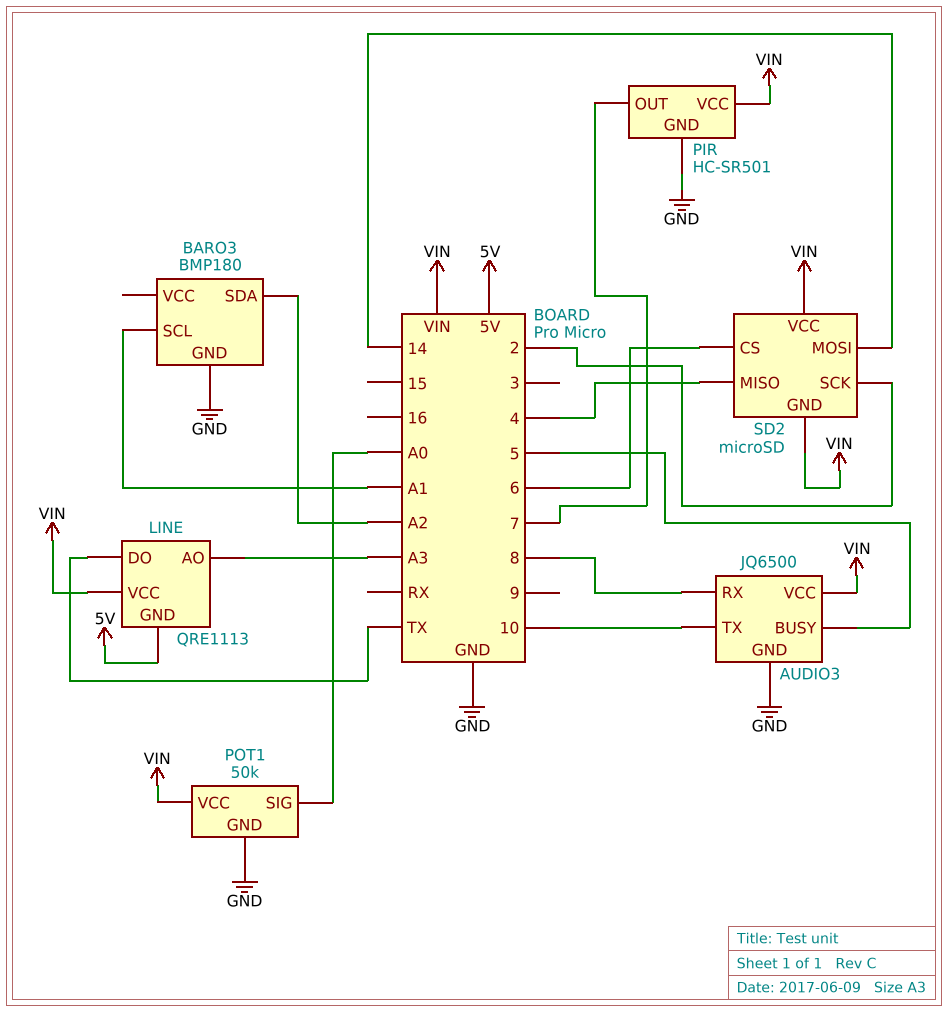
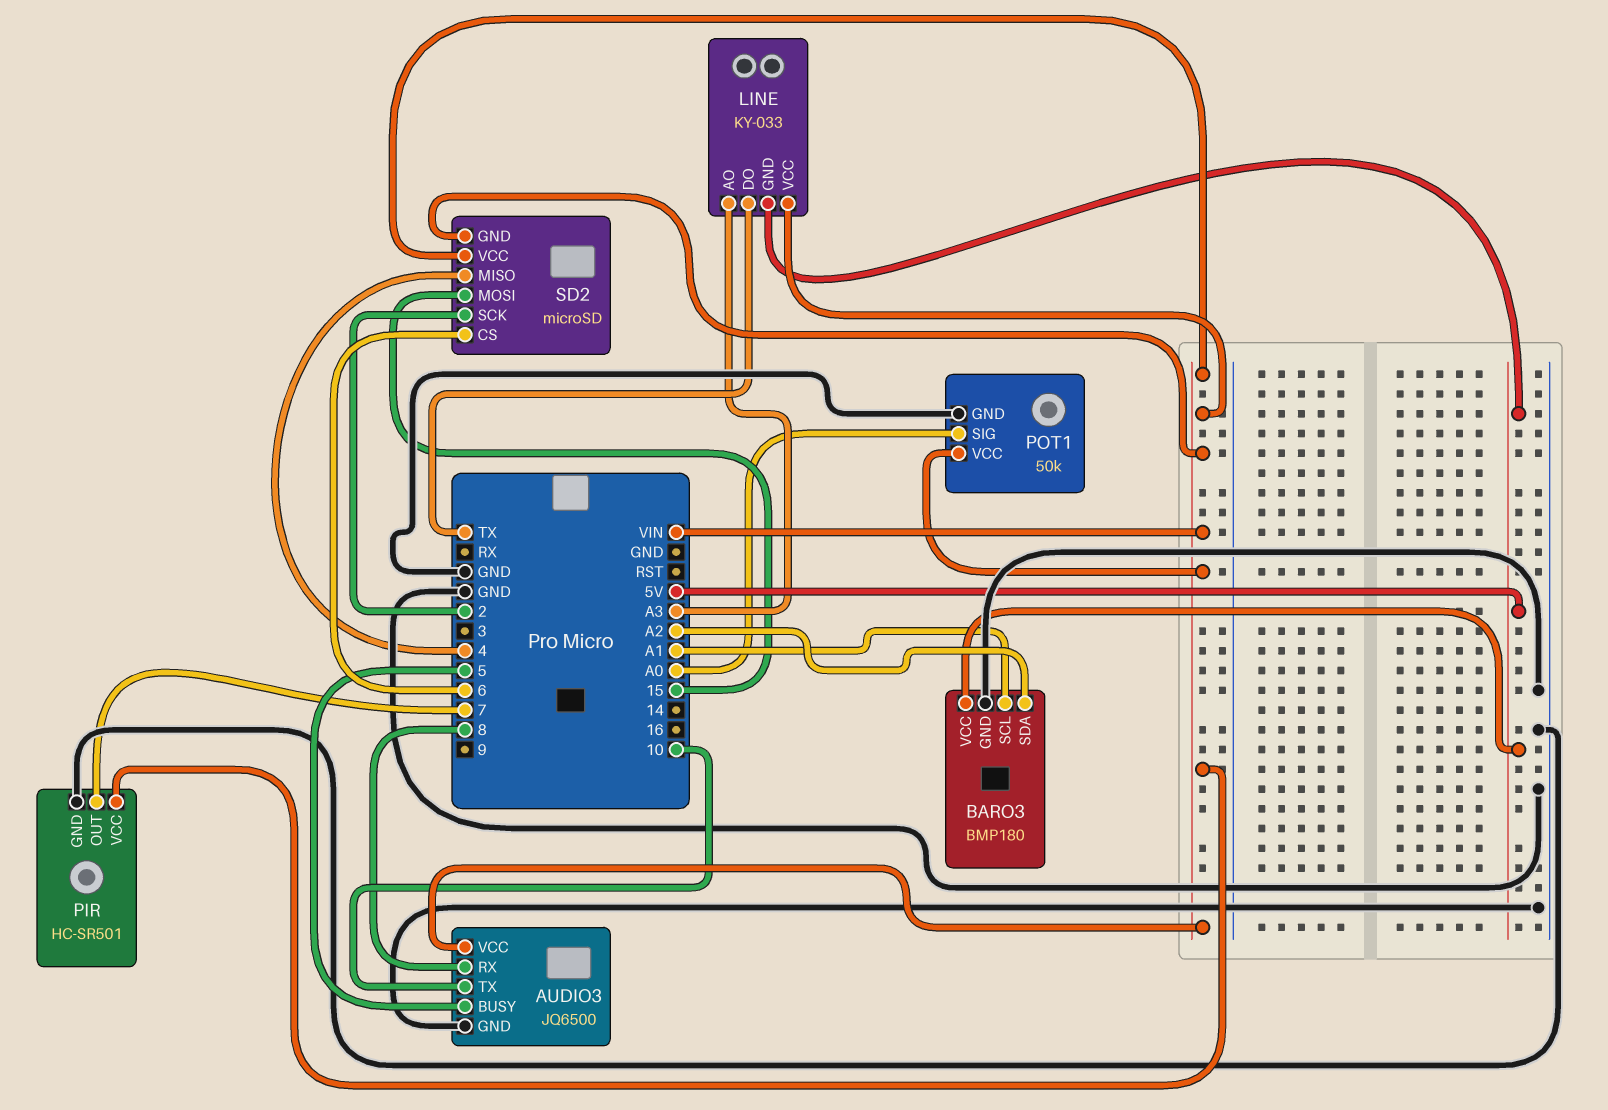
BARO3 pin VCC: none -> 5V
LINE: QRE1113 -> KY-033
SD2 pin MOSI: 14 -> 15

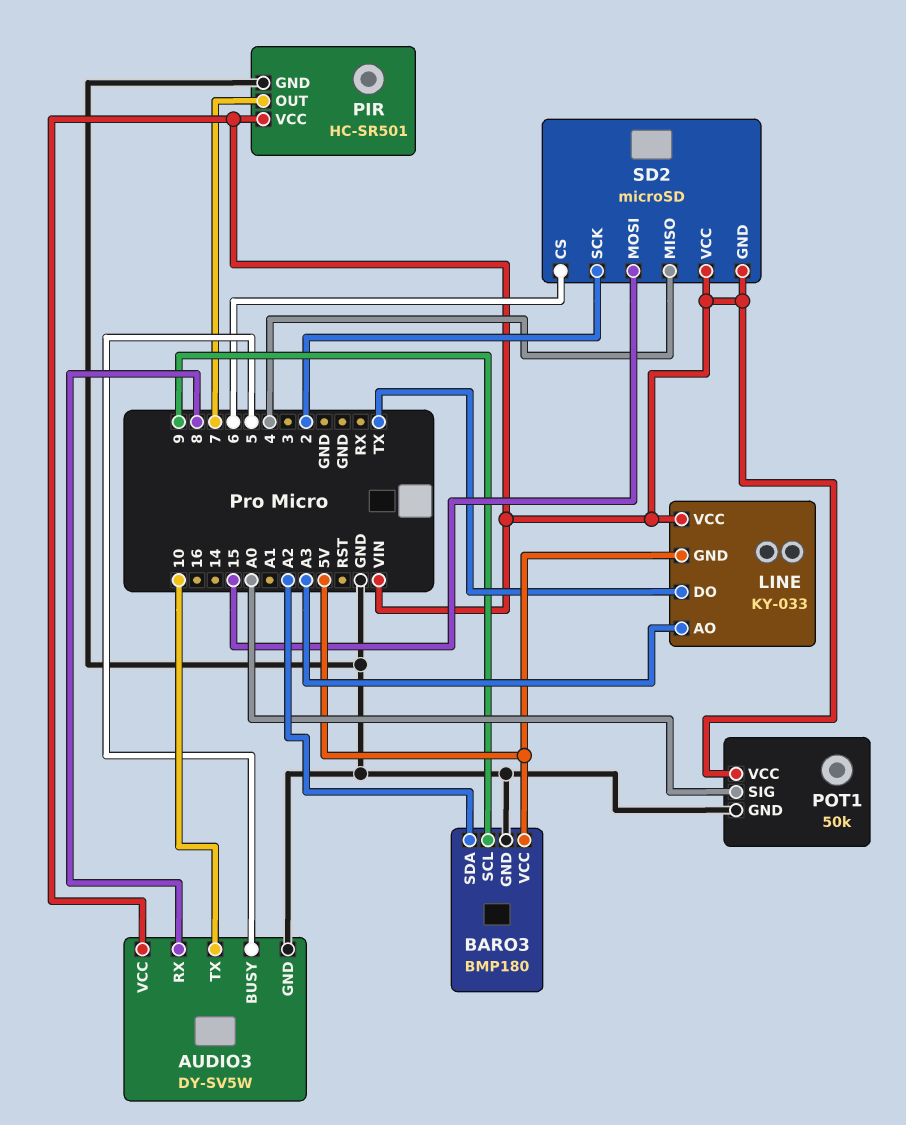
AUDIO3: JQ6500 -> DY-SV5W
BARO3 pin SCL: A1 -> 9

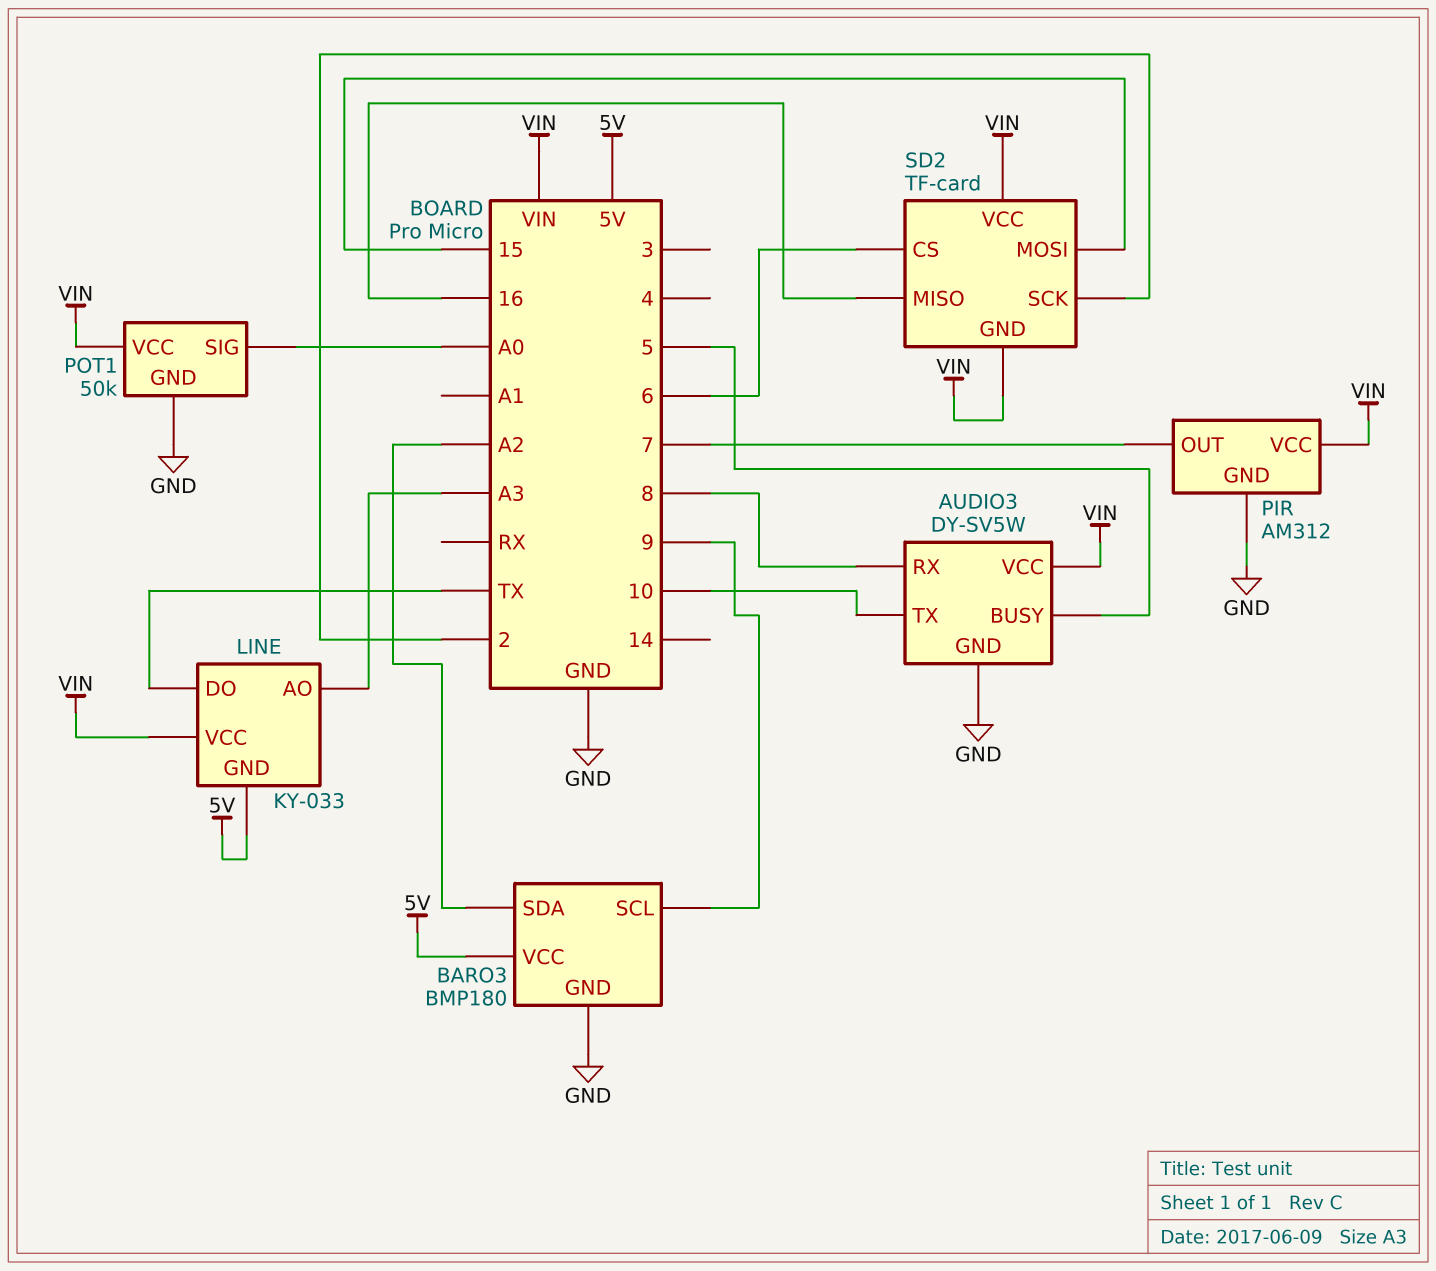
PIR: HC-SR501 -> AM312
SD2: microSD -> TF-card
SD2 pin MISO: 4 -> 16

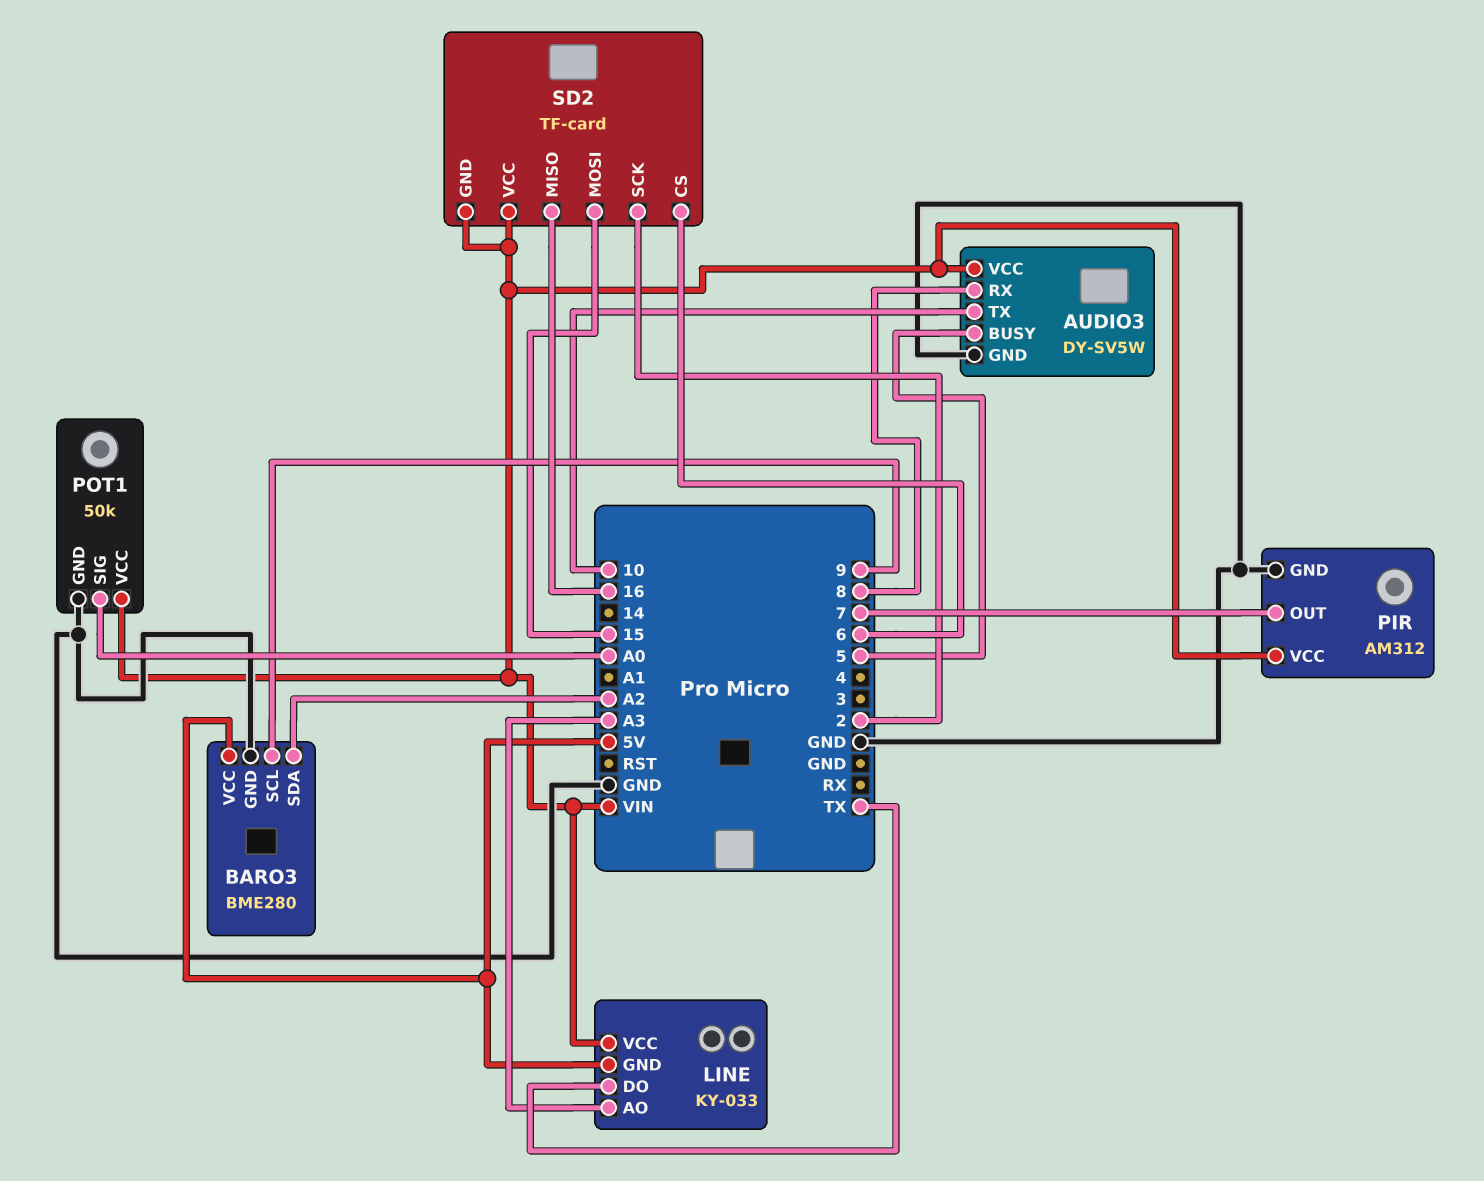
BARO3: BMP180 -> BME280

